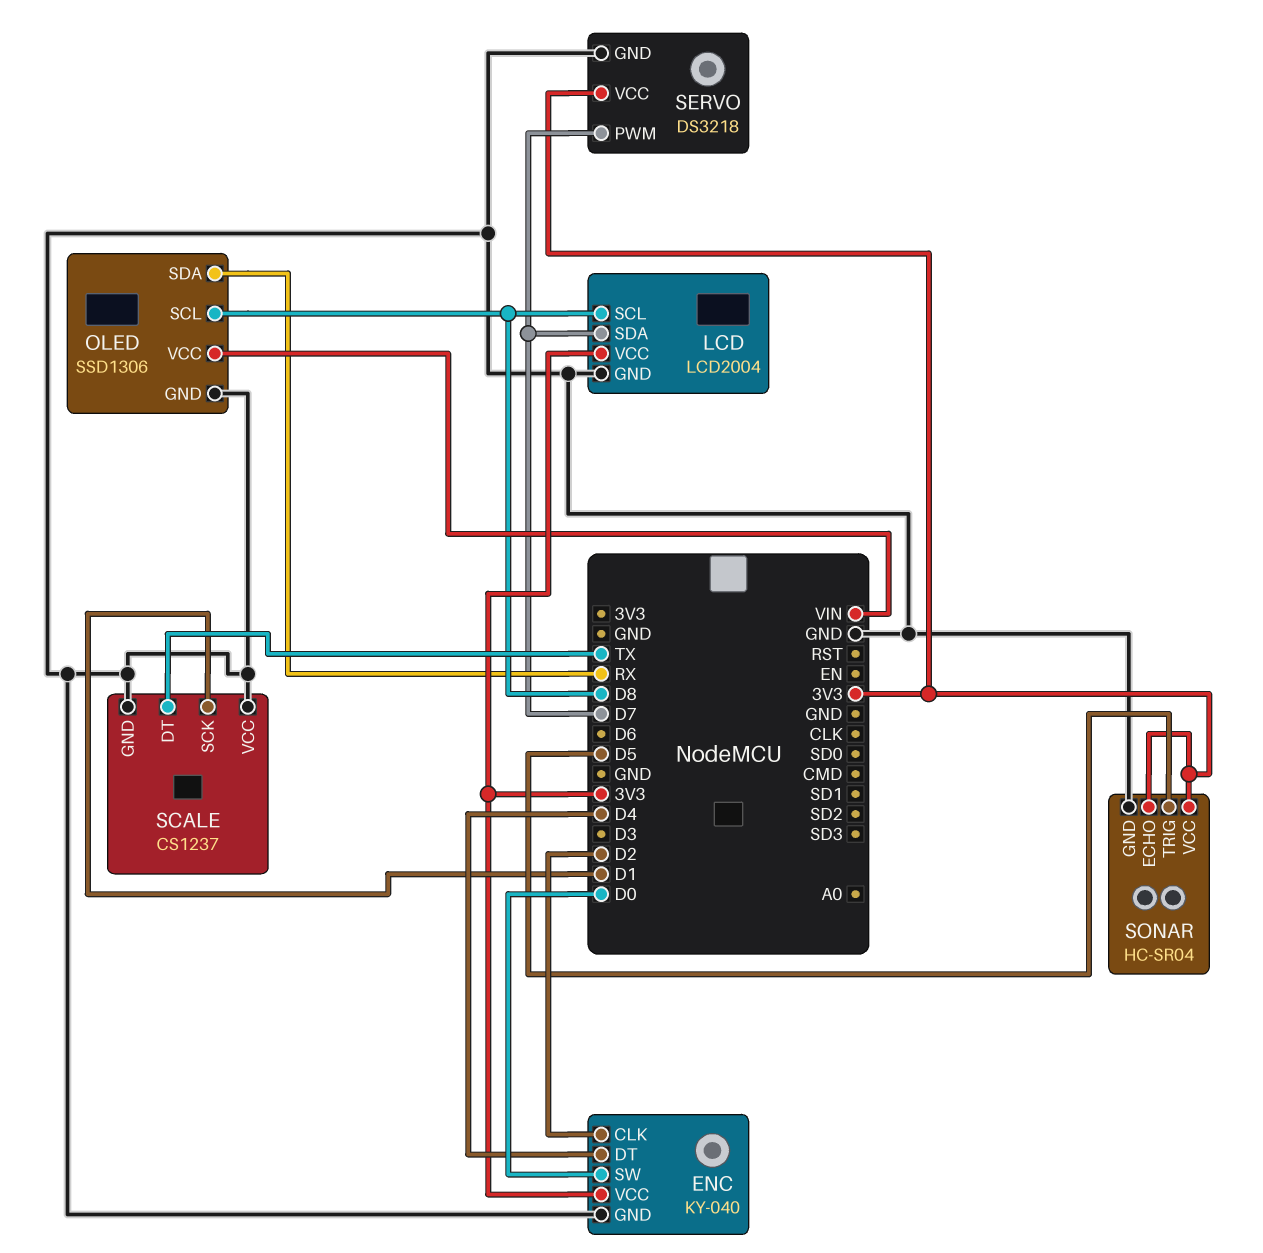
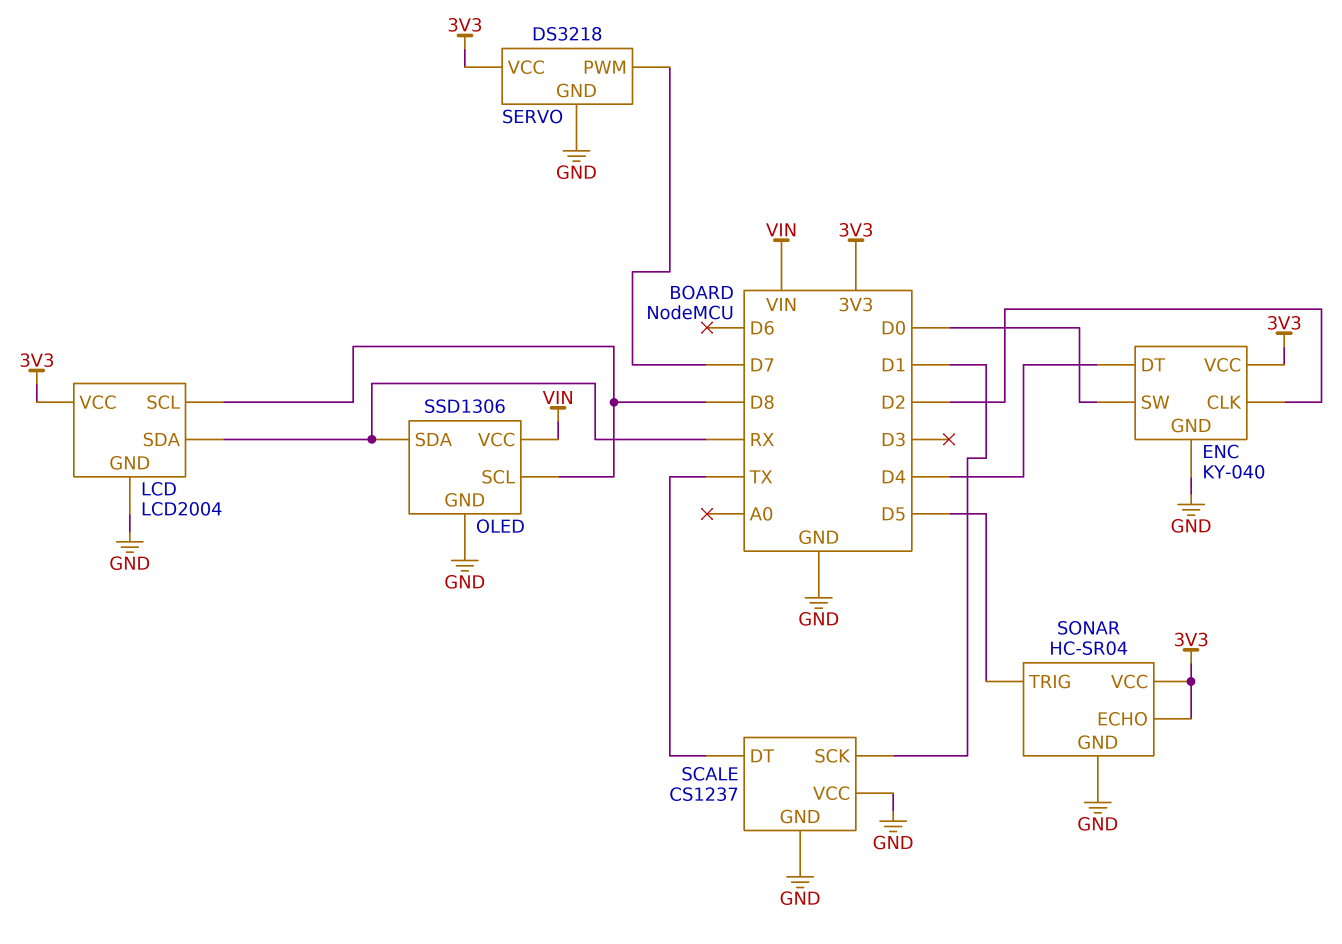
LCD pin SDA: D7 -> RX

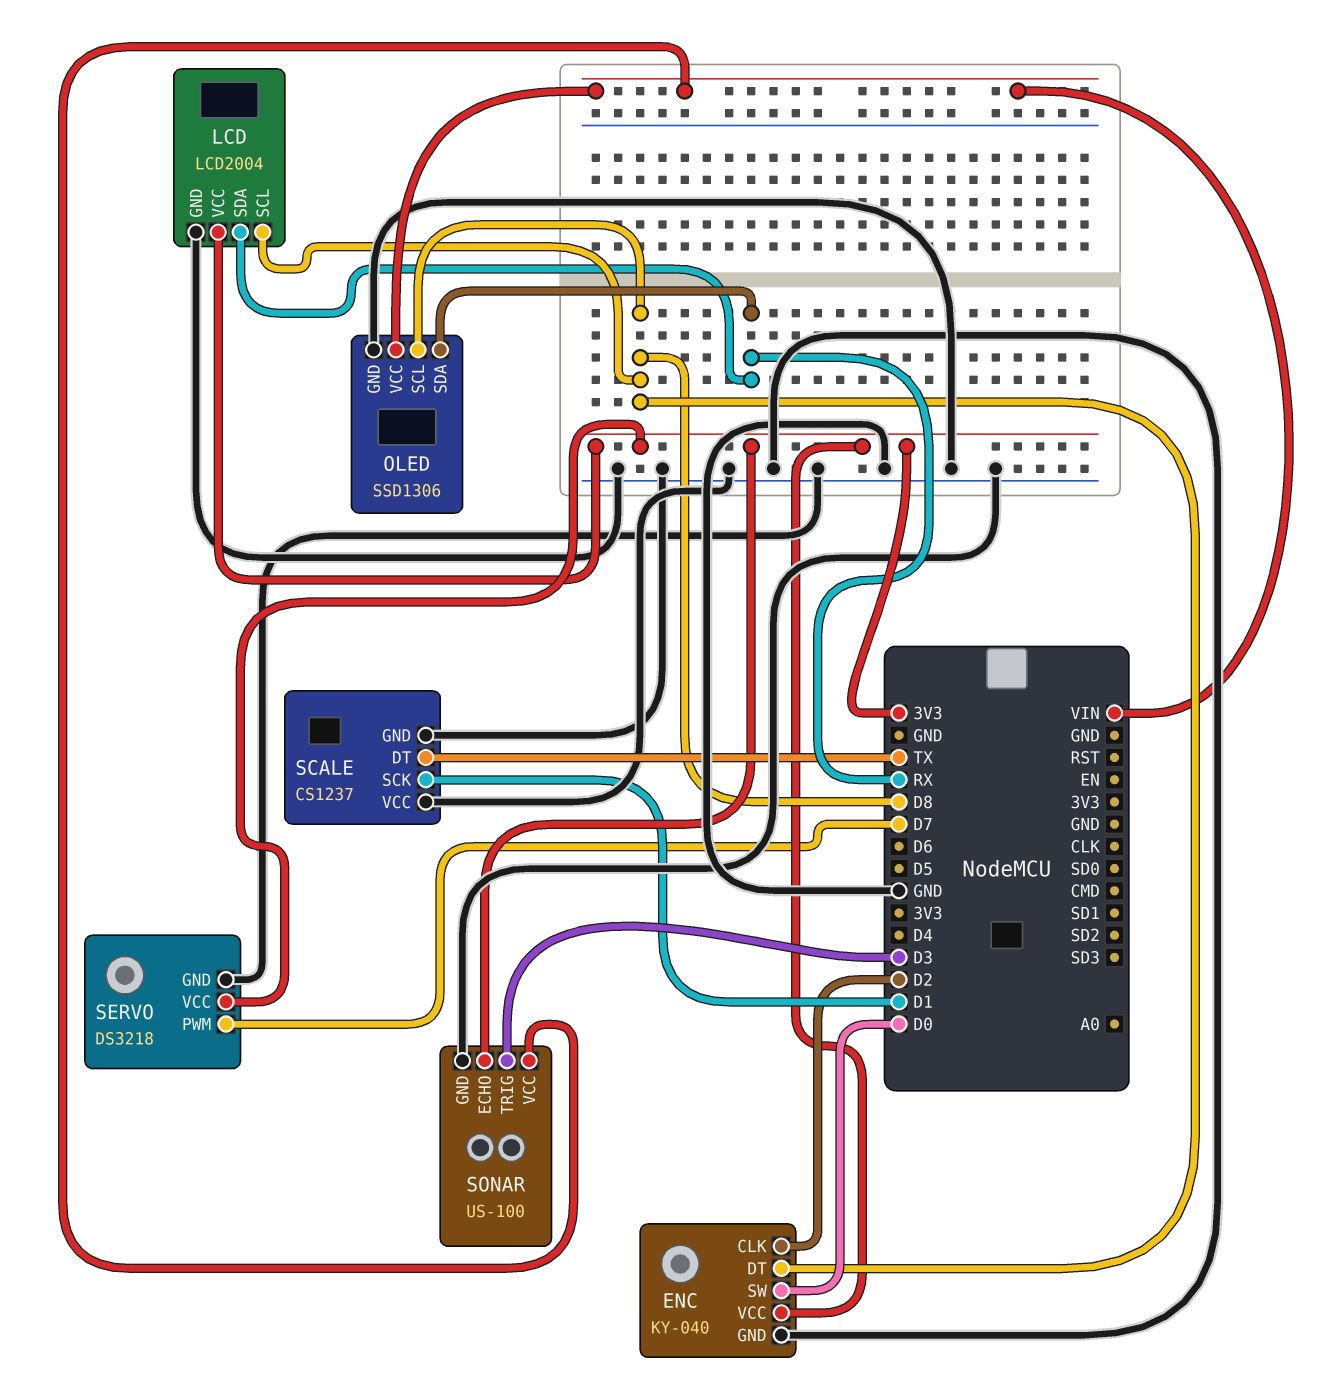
ENC pin DT: D4 -> D8
SONAR: HC-SR04 -> US-100
SONAR pin TRIG: D5 -> D3
SONAR pin VCC: 3V3 -> VIN

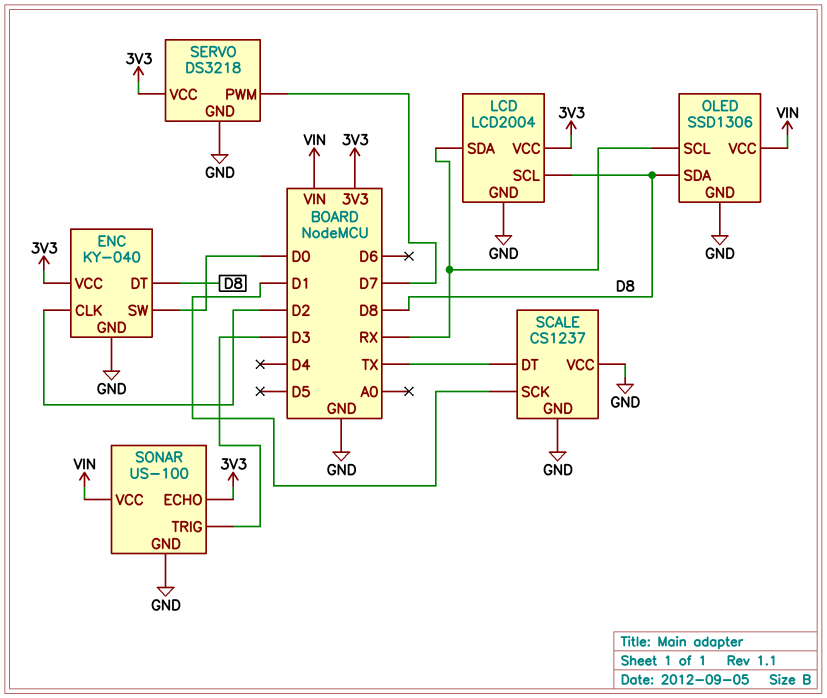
OLED pin SCL: D8 -> RX
OLED pin SDA: RX -> D8

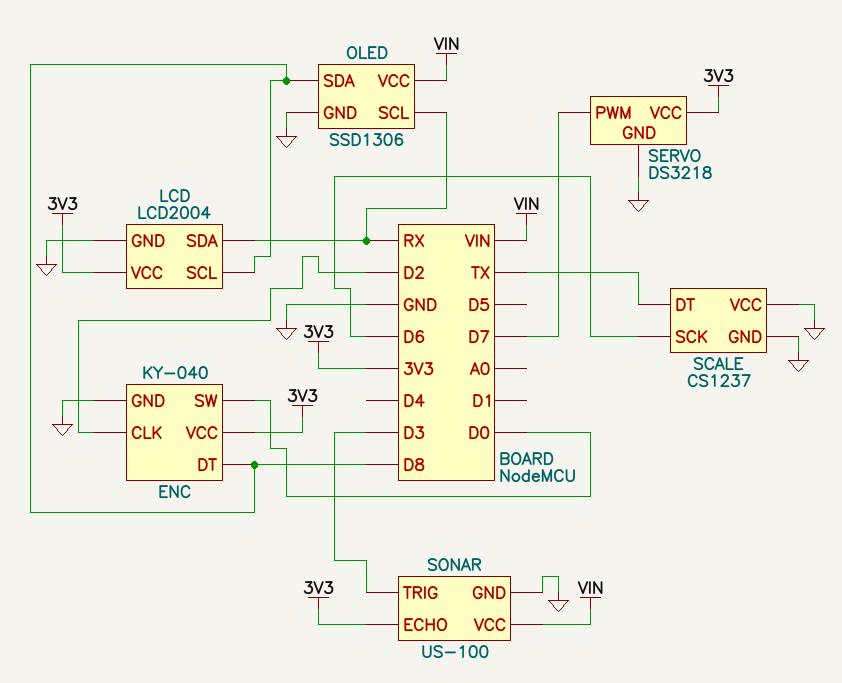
SCALE pin SCK: D1 -> D6

